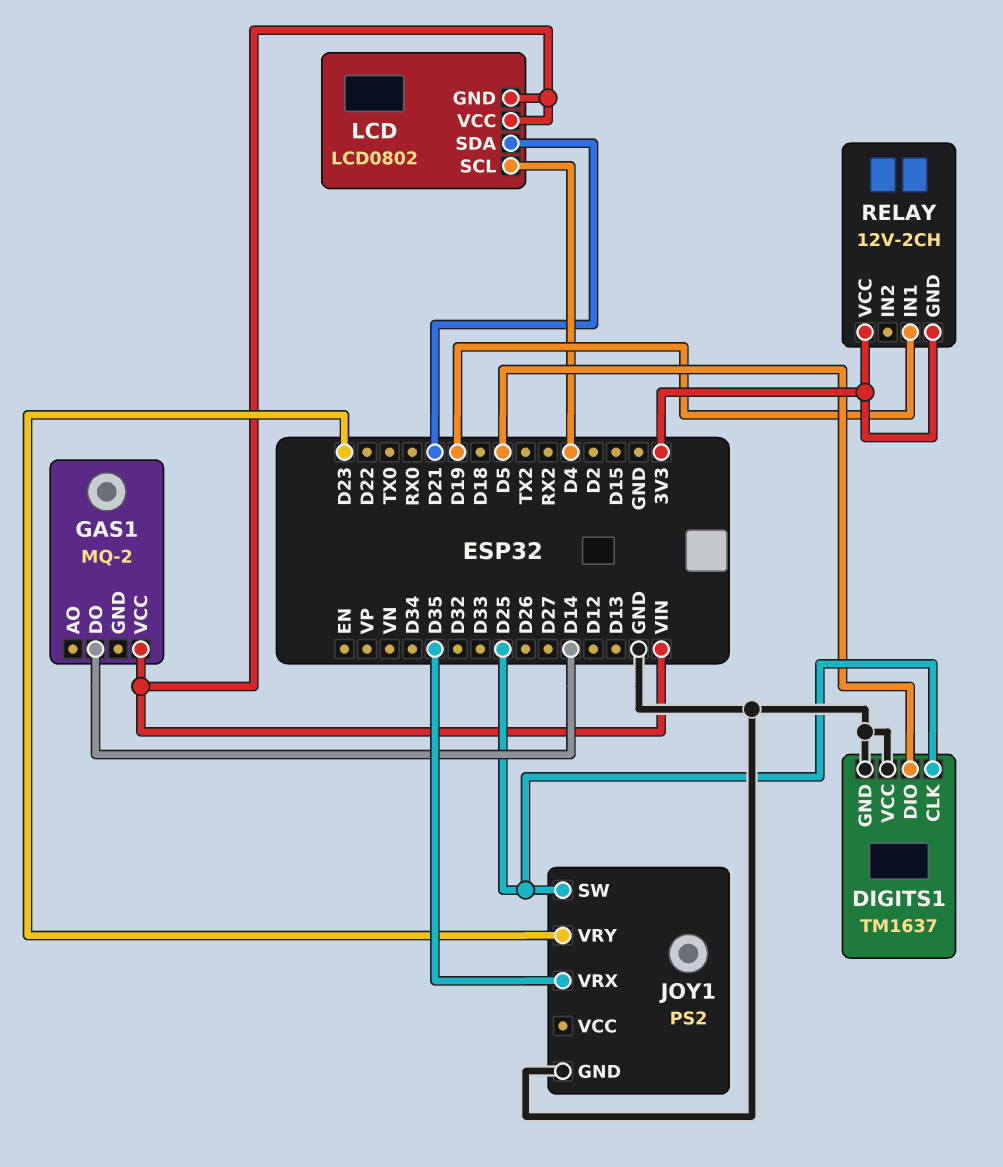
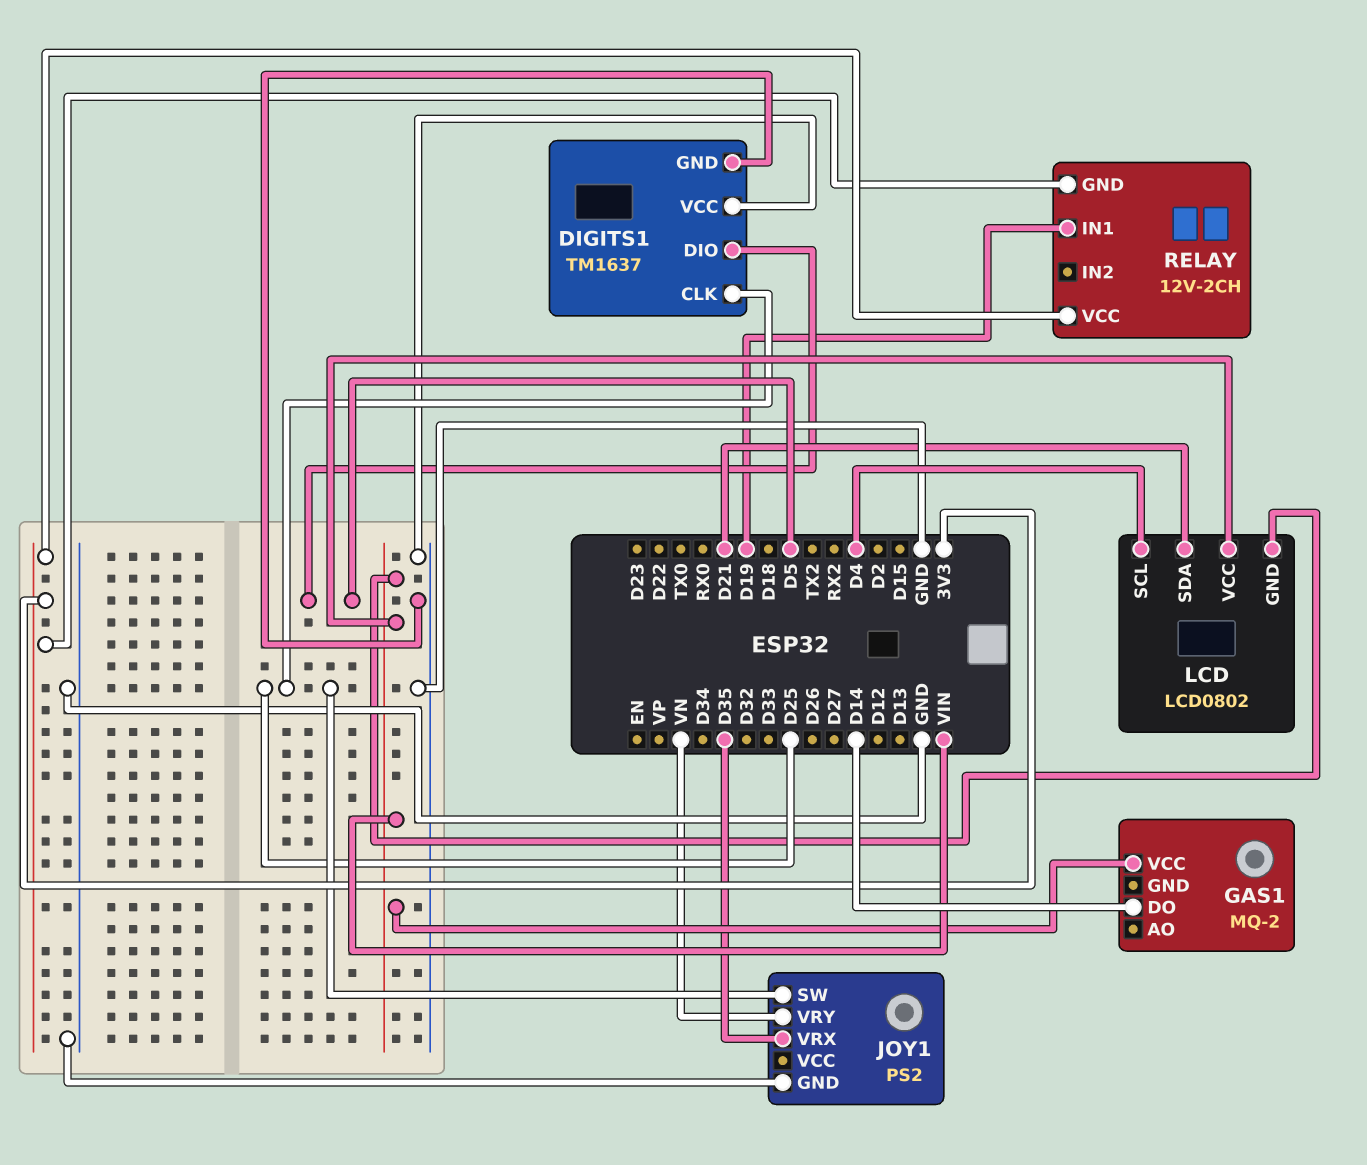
JOY1 pin VRY: D23 -> VN

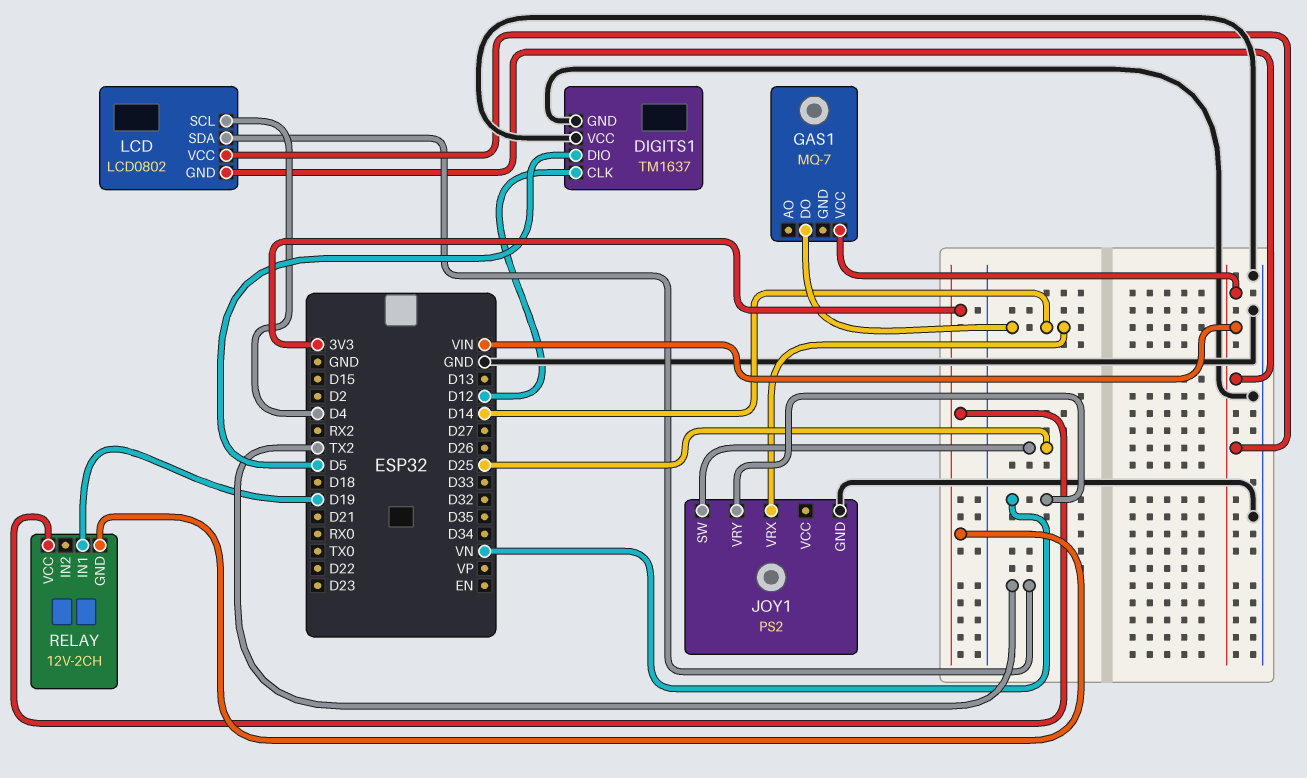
DIGITS1 pin CLK: D25 -> D12
GAS1: MQ-2 -> MQ-7
JOY1 pin VRX: D35 -> D14
LCD pin SDA: D21 -> TX2

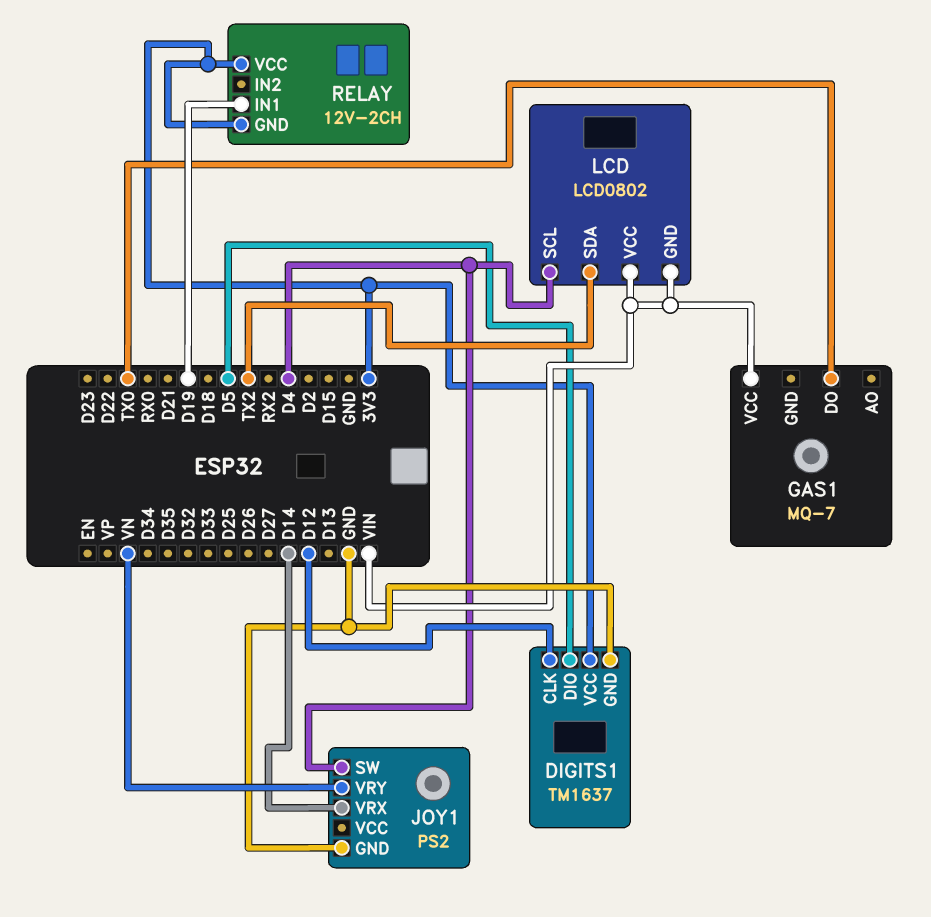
DIGITS1 pin VCC: GND -> 3V3
GAS1 pin DO: D14 -> TX0
JOY1 pin SW: D25 -> D4

